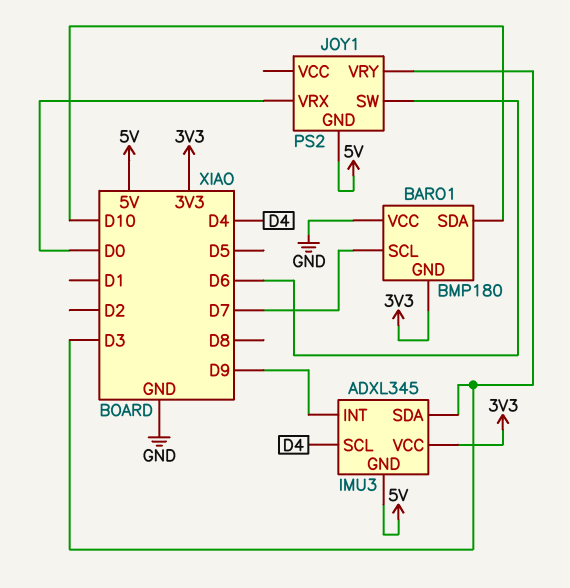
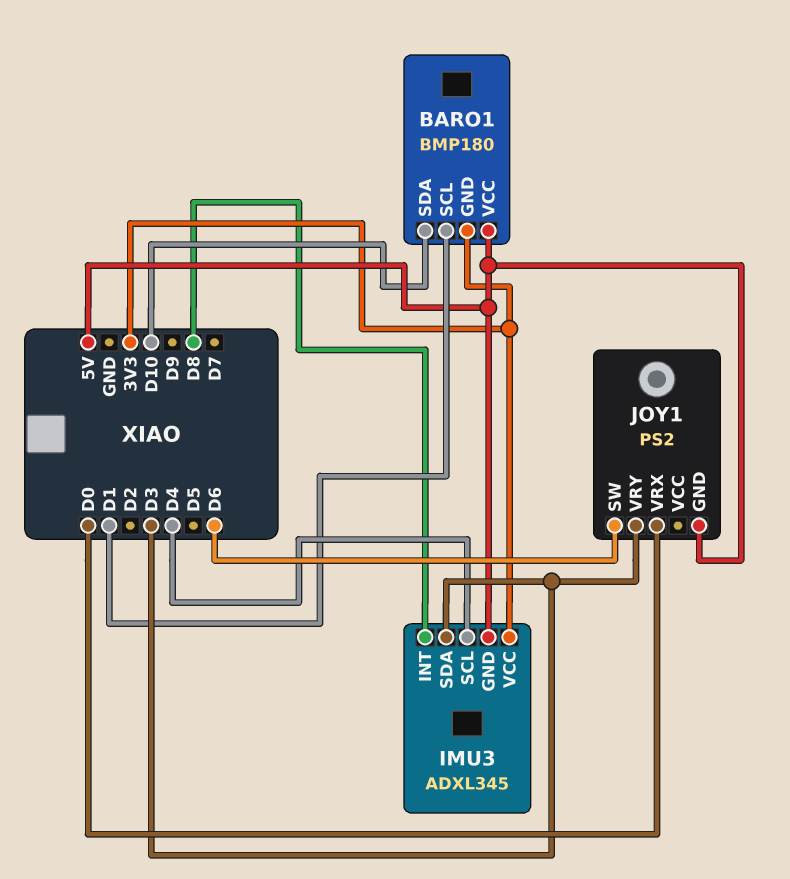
BARO1 pin SCL: D7 -> D1
BARO1 pin VCC: GND -> 5V
IMU3 pin INT: D9 -> D8

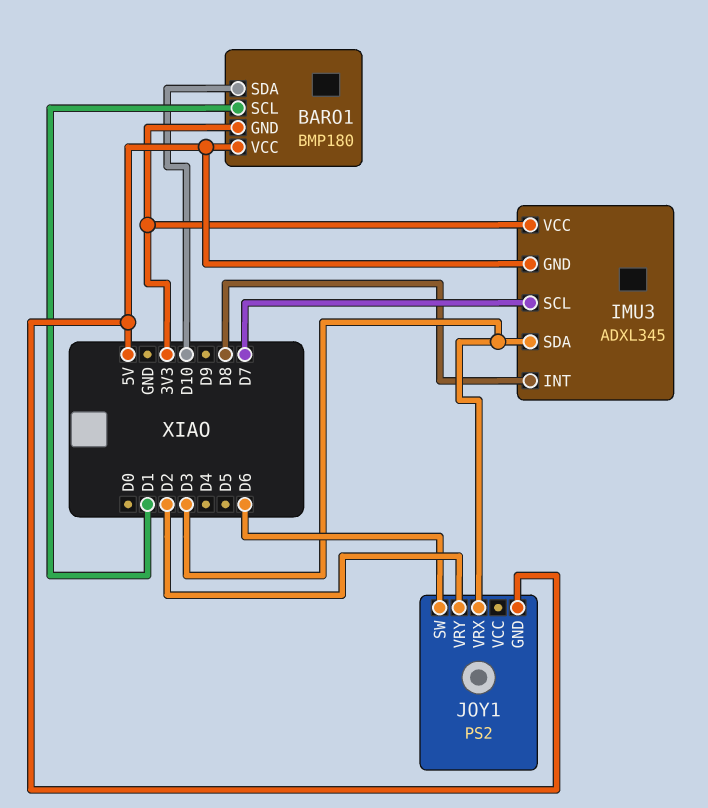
IMU3 pin SCL: D4 -> D7
JOY1 pin VRX: D0 -> D3
JOY1 pin VRY: D3 -> D2

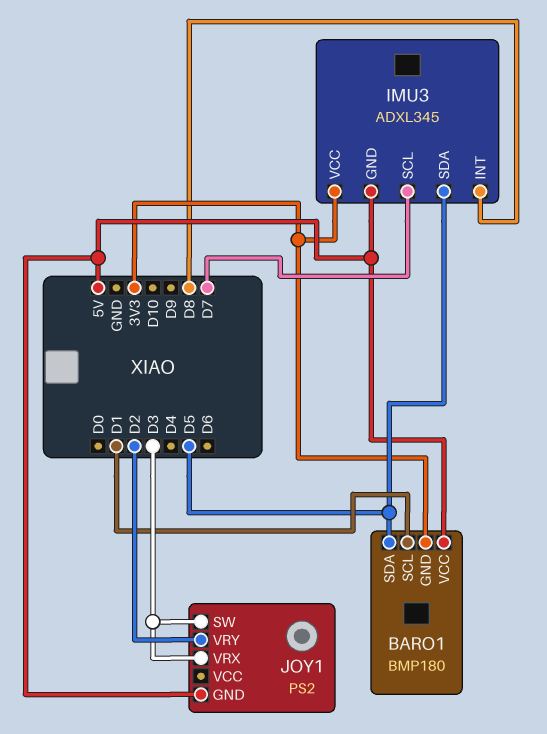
BARO1 pin SDA: D10 -> D5
IMU3 pin SDA: D3 -> D5
JOY1 pin SW: D6 -> D3

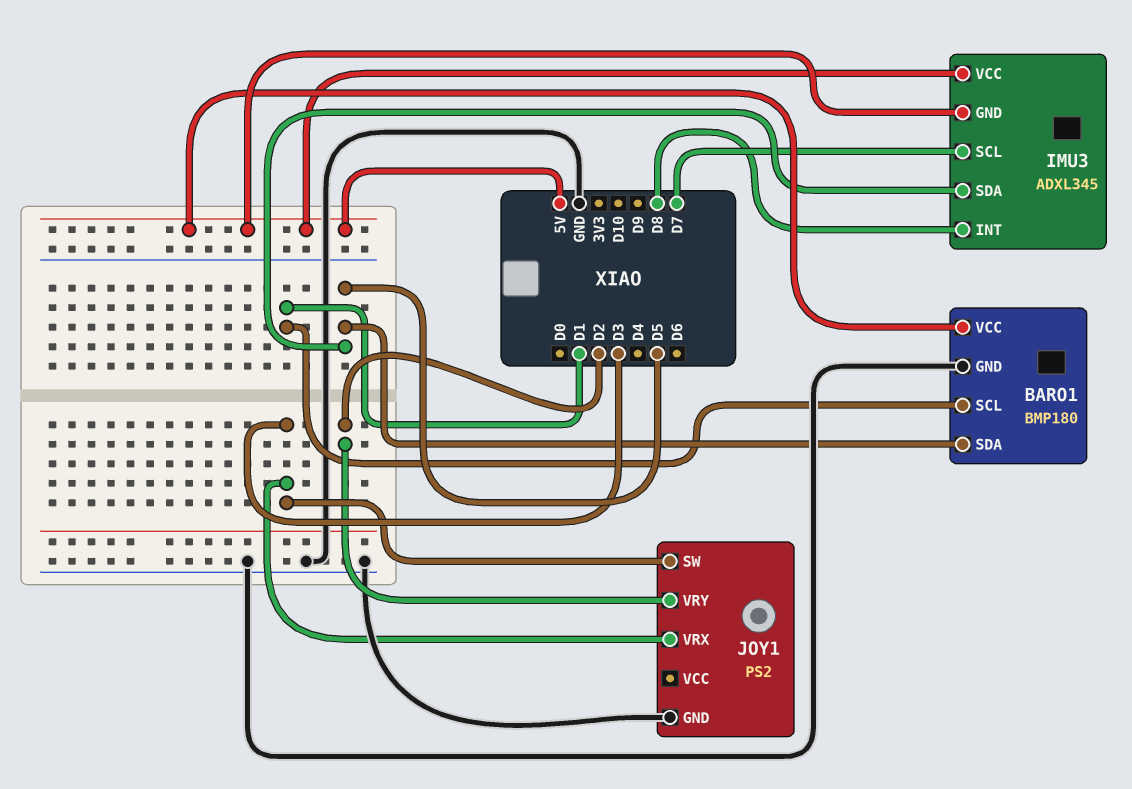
BARO1 pin GND: 3V3 -> GND
IMU3 pin VCC: 3V3 -> 5V
JOY1 pin GND: 5V -> GND

